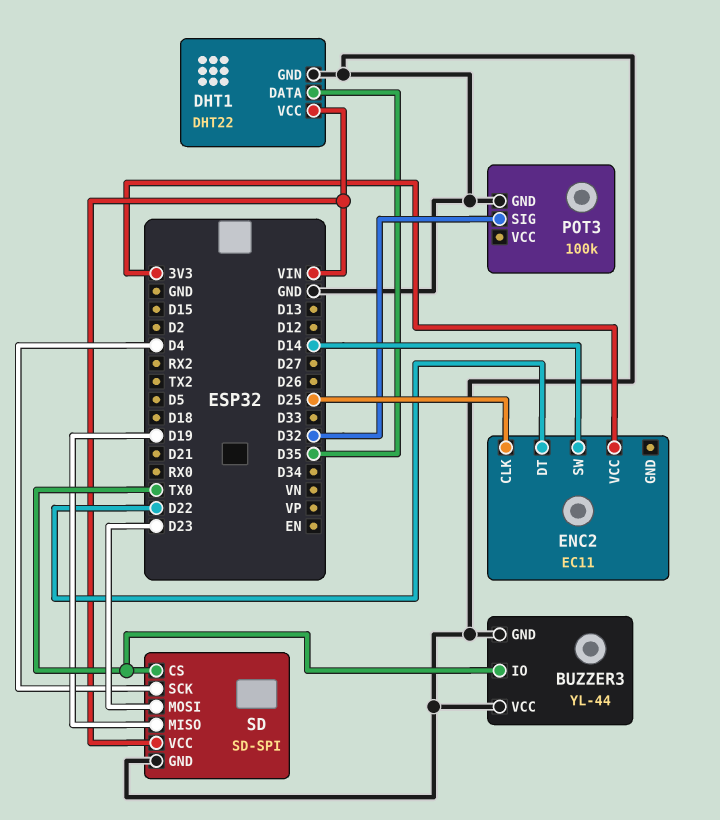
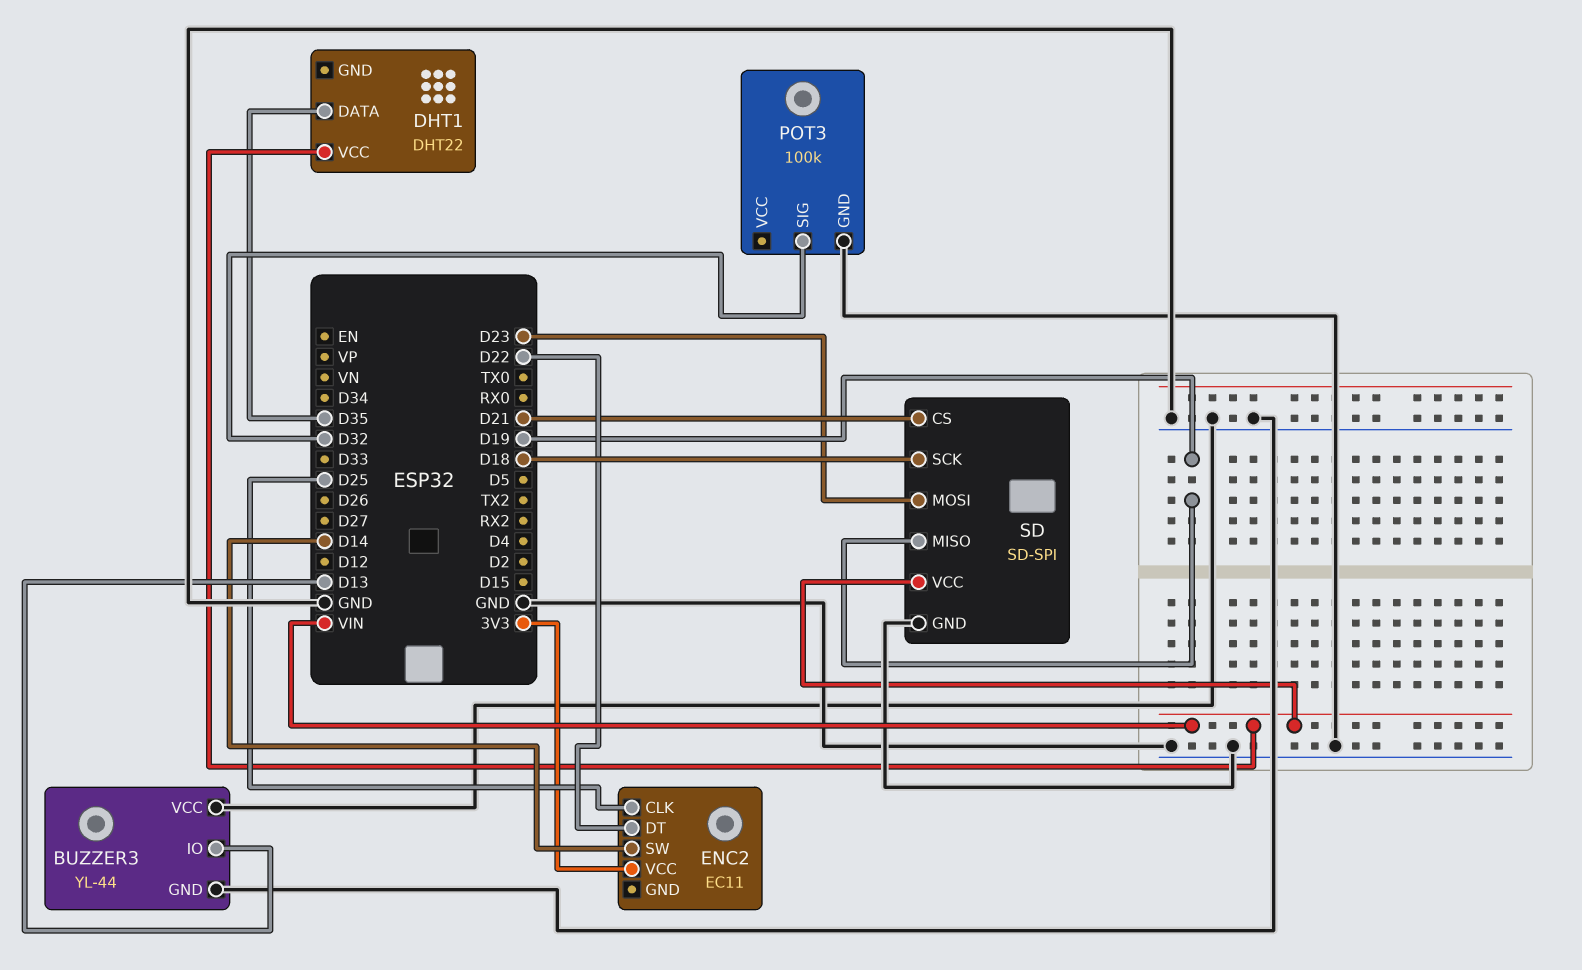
BUZZER3 pin IO: TX0 -> D13
DHT1 pin GND: GND -> none
SD pin CS: TX0 -> D21
SD pin SCK: D4 -> D18

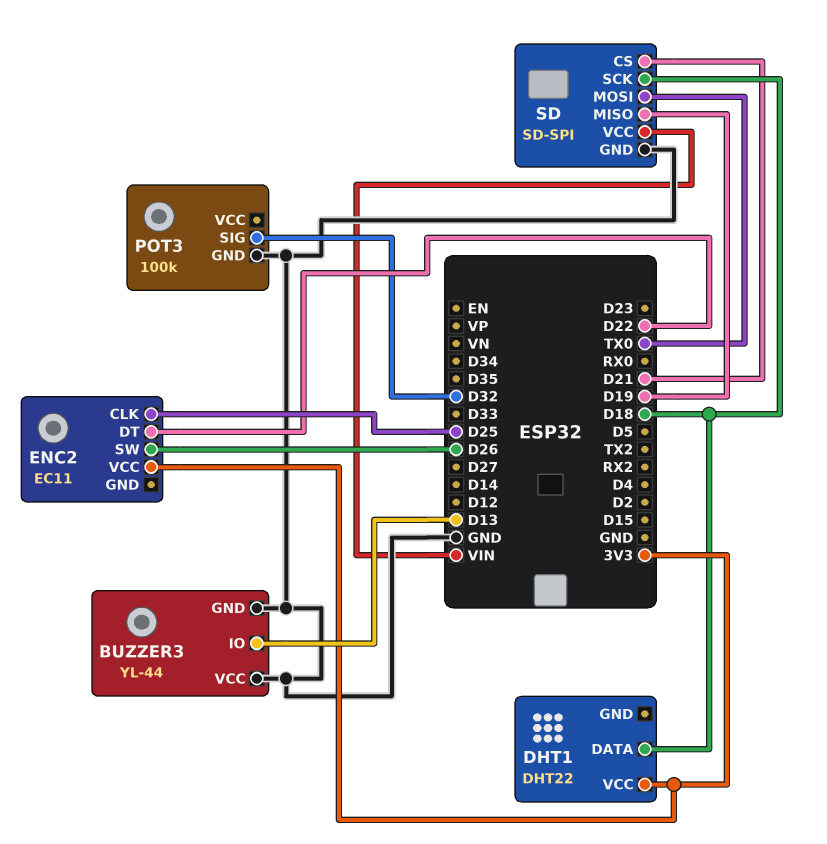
DHT1 pin DATA: D35 -> D18
DHT1 pin VCC: VIN -> 3V3
ENC2 pin SW: D14 -> D26
SD pin MOSI: D23 -> TX0

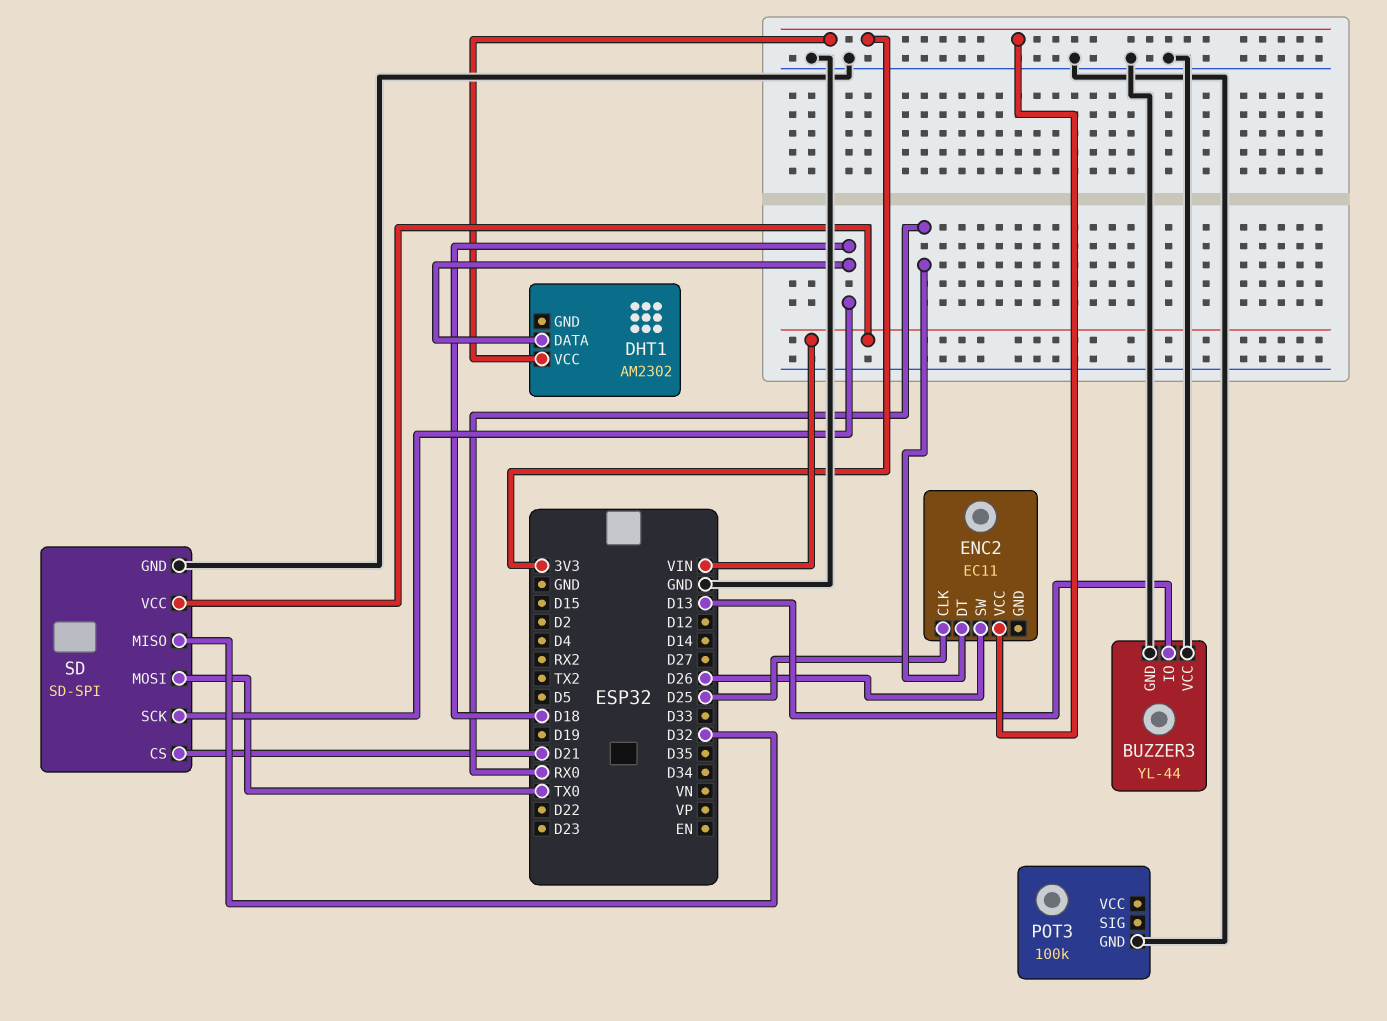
DHT1: DHT22 -> AM2302
ENC2 pin DT: D22 -> RX0
POT3 pin SIG: D32 -> none
SD pin MISO: D19 -> D32

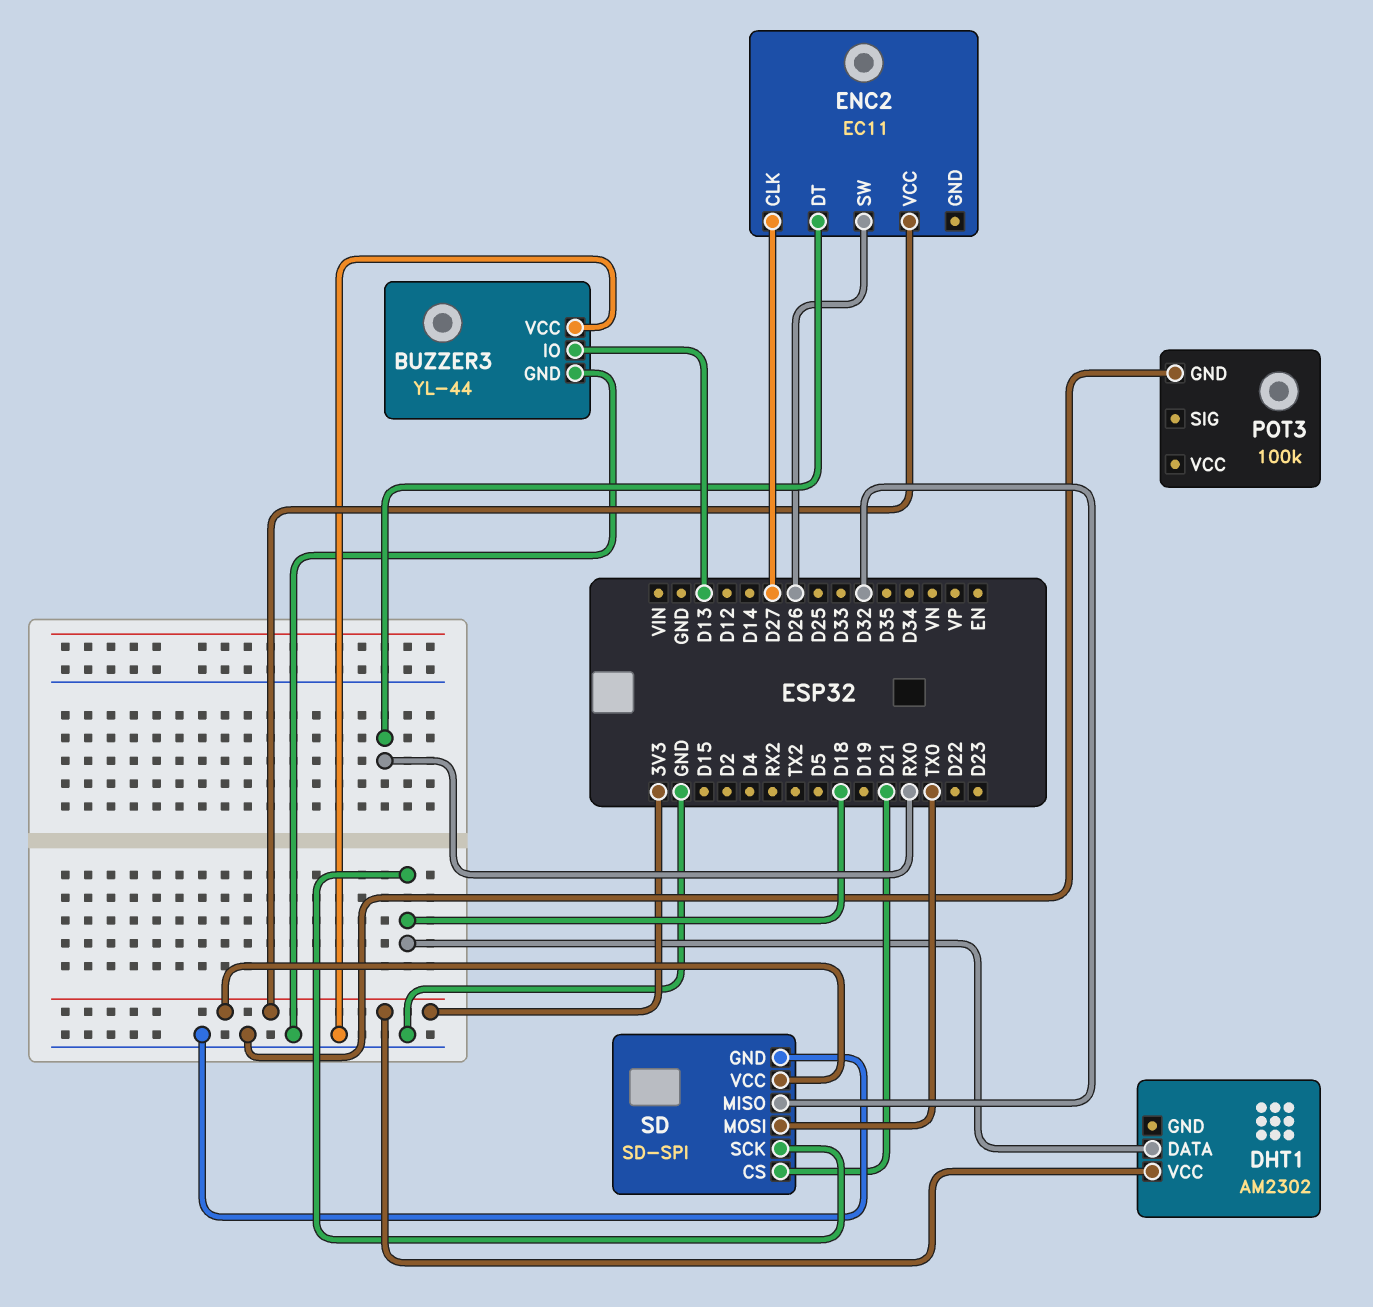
ENC2 pin CLK: D25 -> D27
SD pin VCC: VIN -> 3V3

